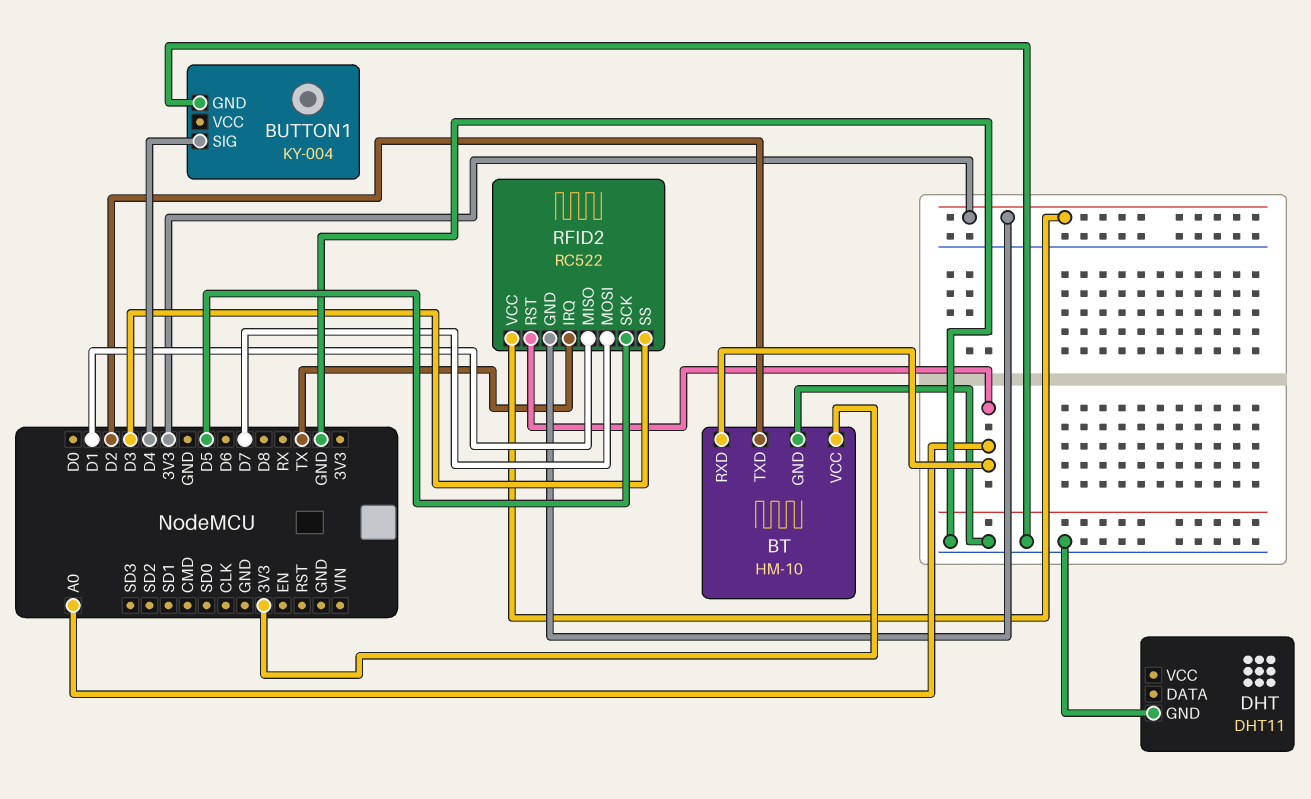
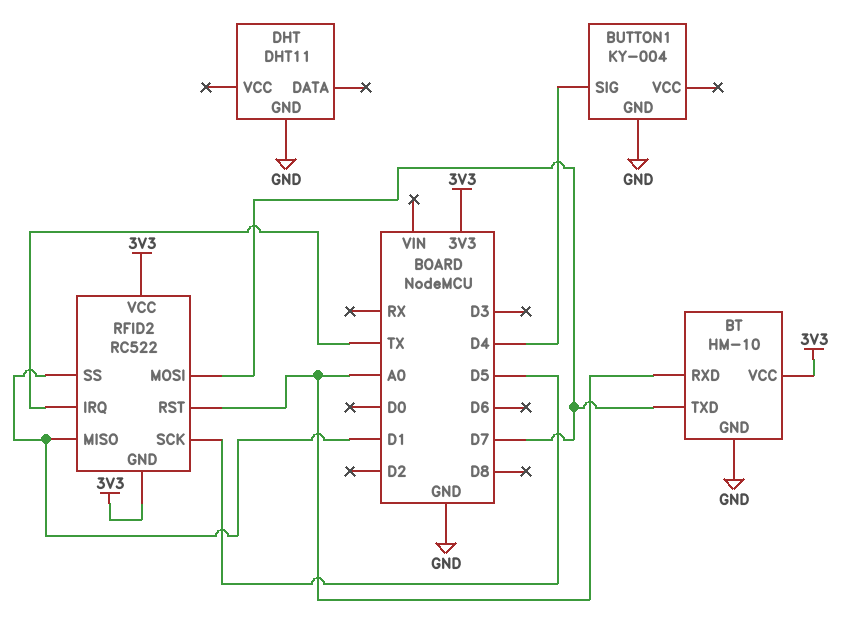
BT pin TXD: D2 -> D7
RFID2 pin SS: D3 -> D1

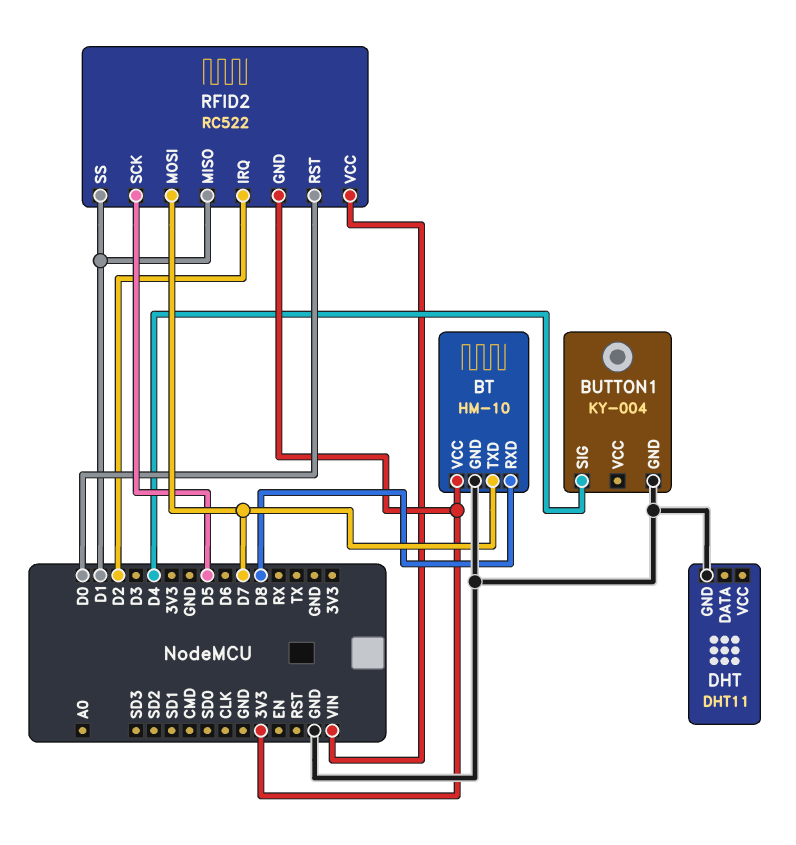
BT pin RXD: A0 -> D8
RFID2 pin IRQ: TX -> D2
RFID2 pin RST: A0 -> D0
RFID2 pin VCC: 3V3 -> VIN

